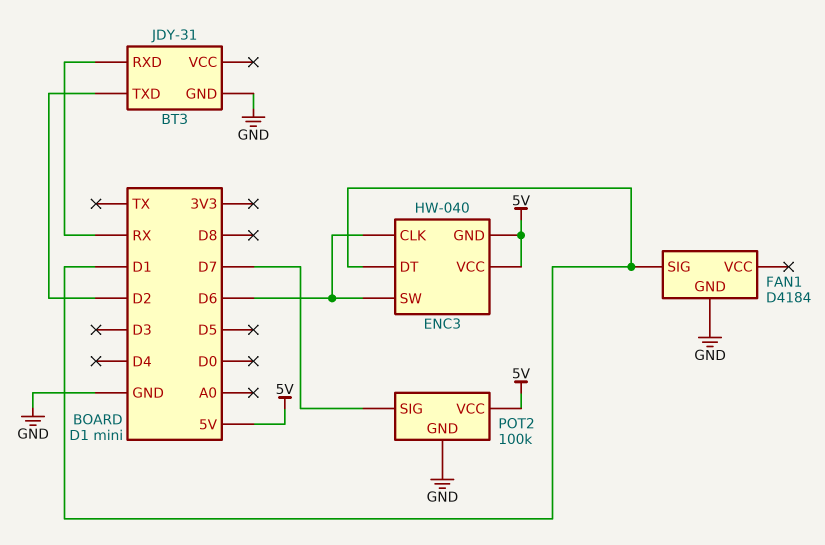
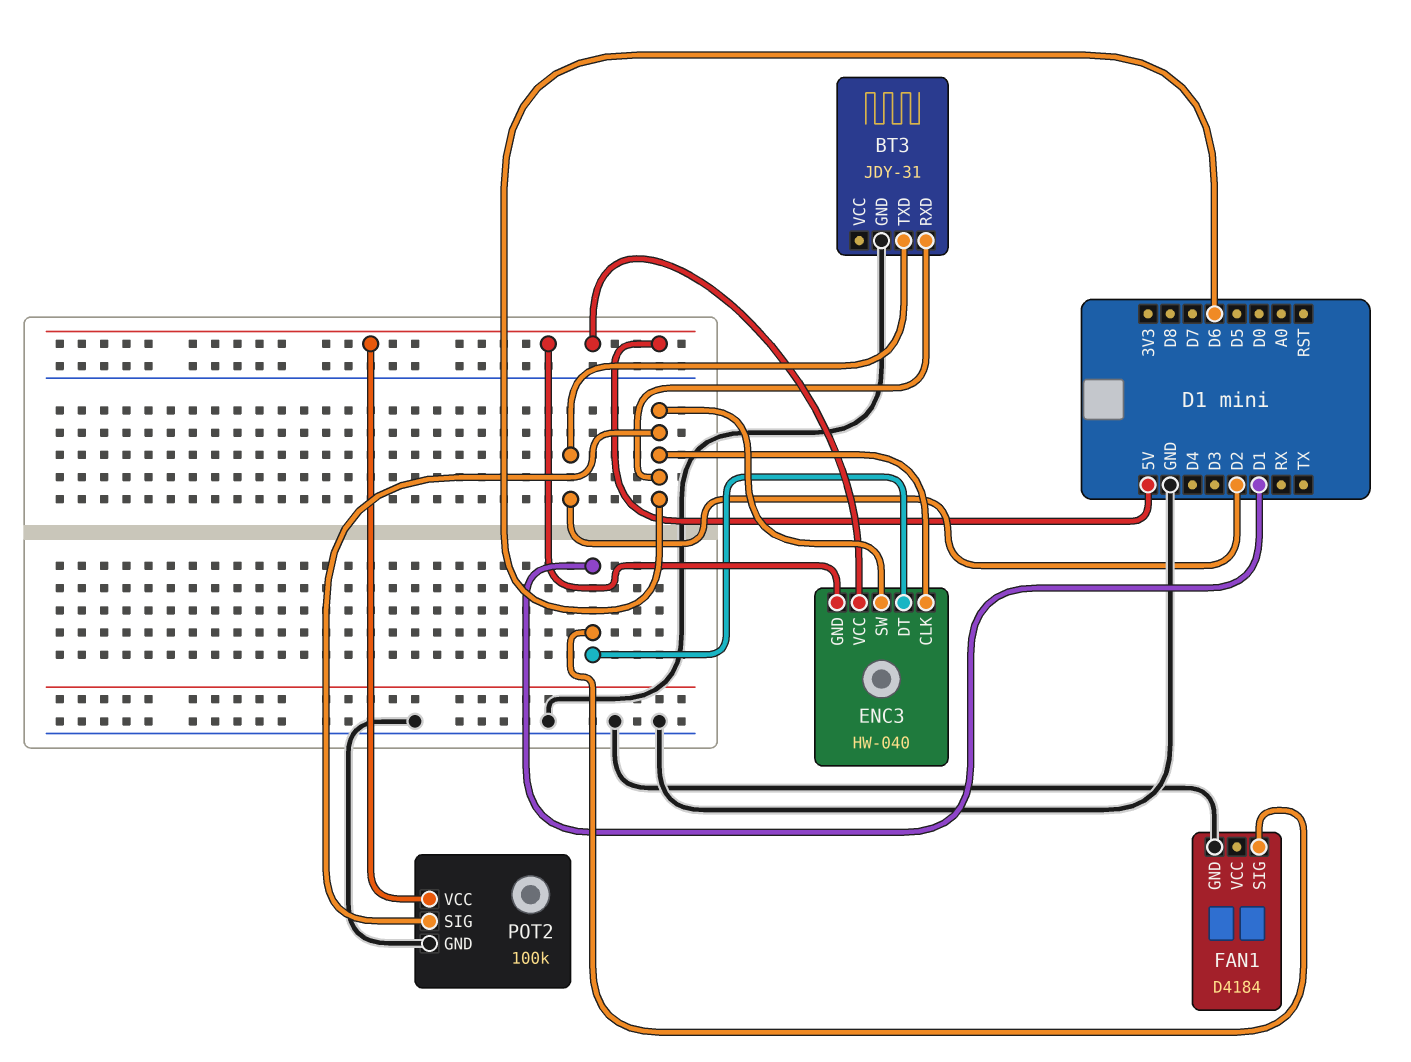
BT3 pin RXD: RX -> D6
POT2 pin SIG: D7 -> D6

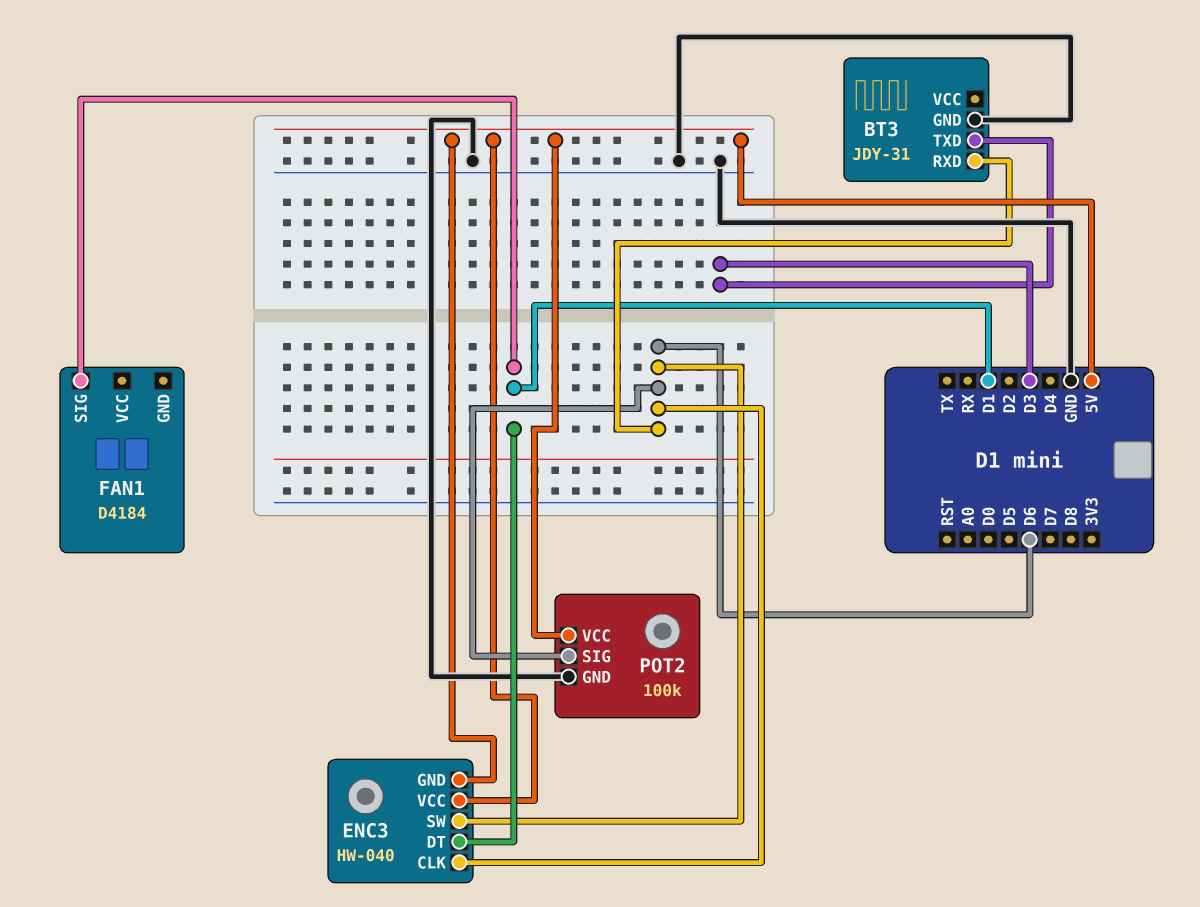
BT3 pin TXD: D2 -> D3
FAN1 pin GND: GND -> none

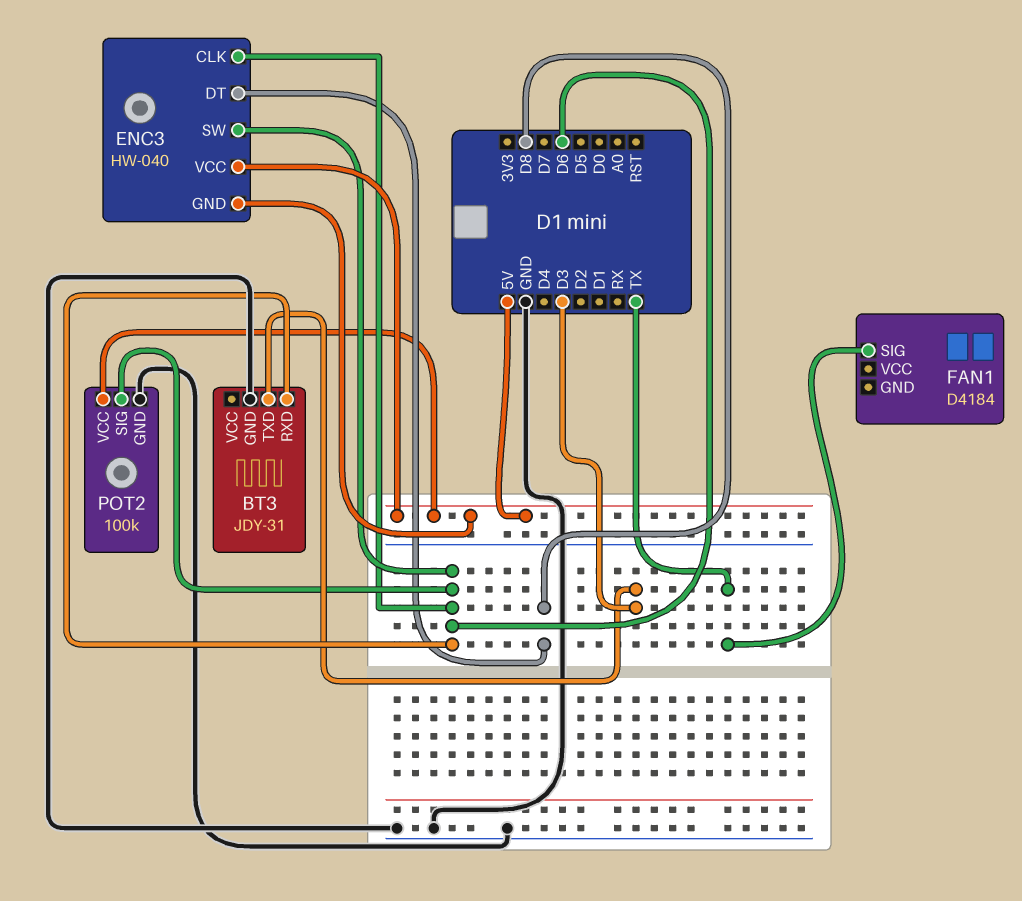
ENC3 pin DT: D1 -> D8
FAN1 pin SIG: D1 -> TX

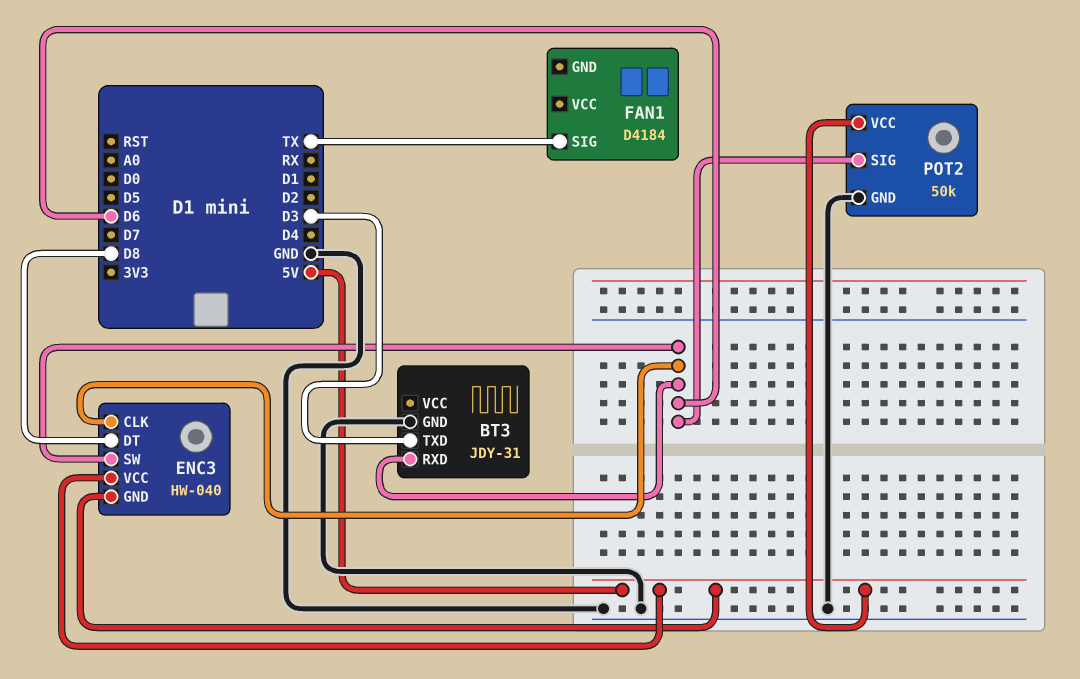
POT2: 100k -> 50k

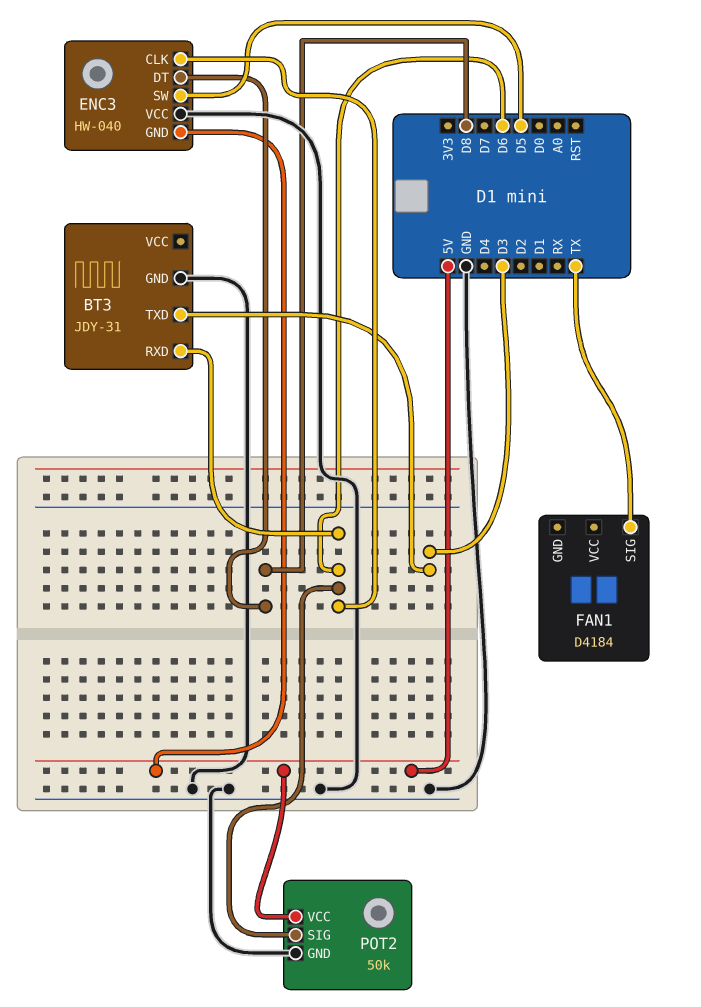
ENC3 pin SW: D6 -> D5
ENC3 pin VCC: 5V -> GND

